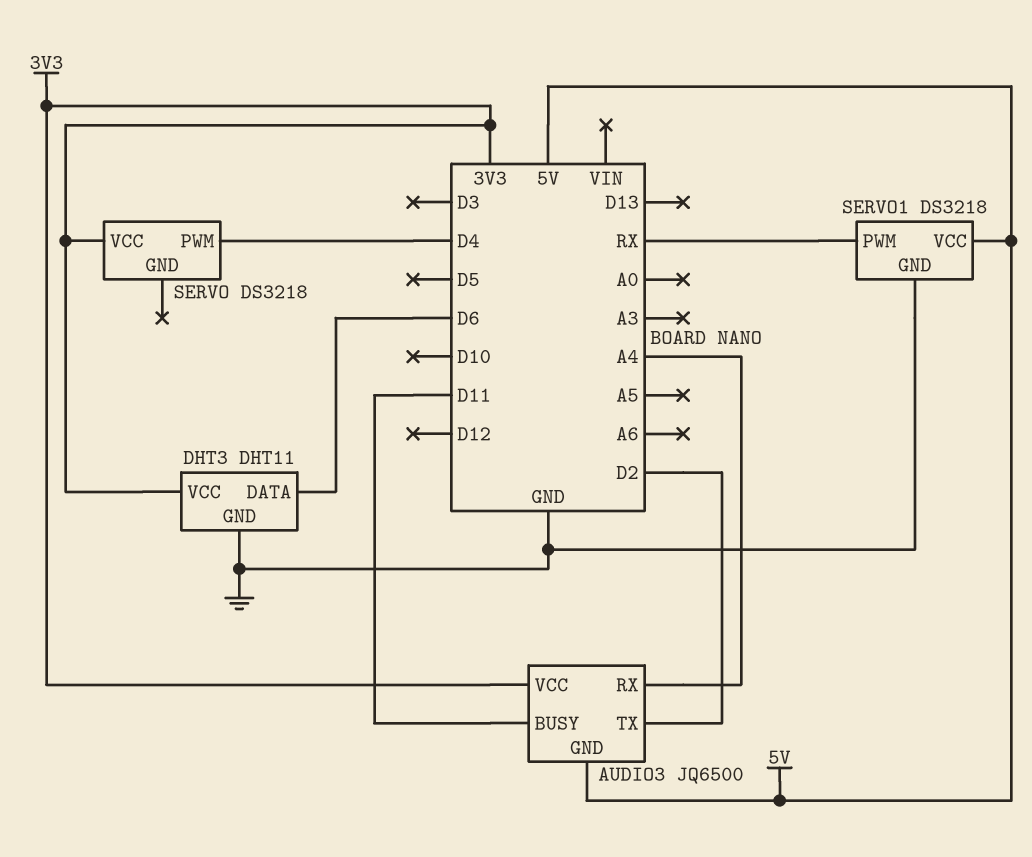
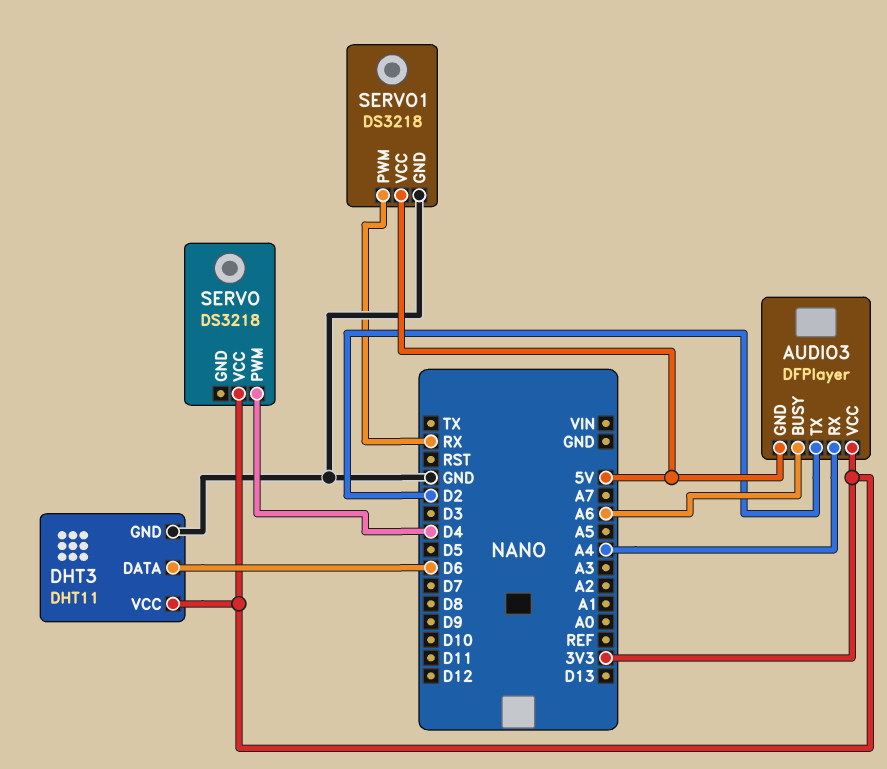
AUDIO3: JQ6500 -> DFPlayer
AUDIO3 pin BUSY: D11 -> A6

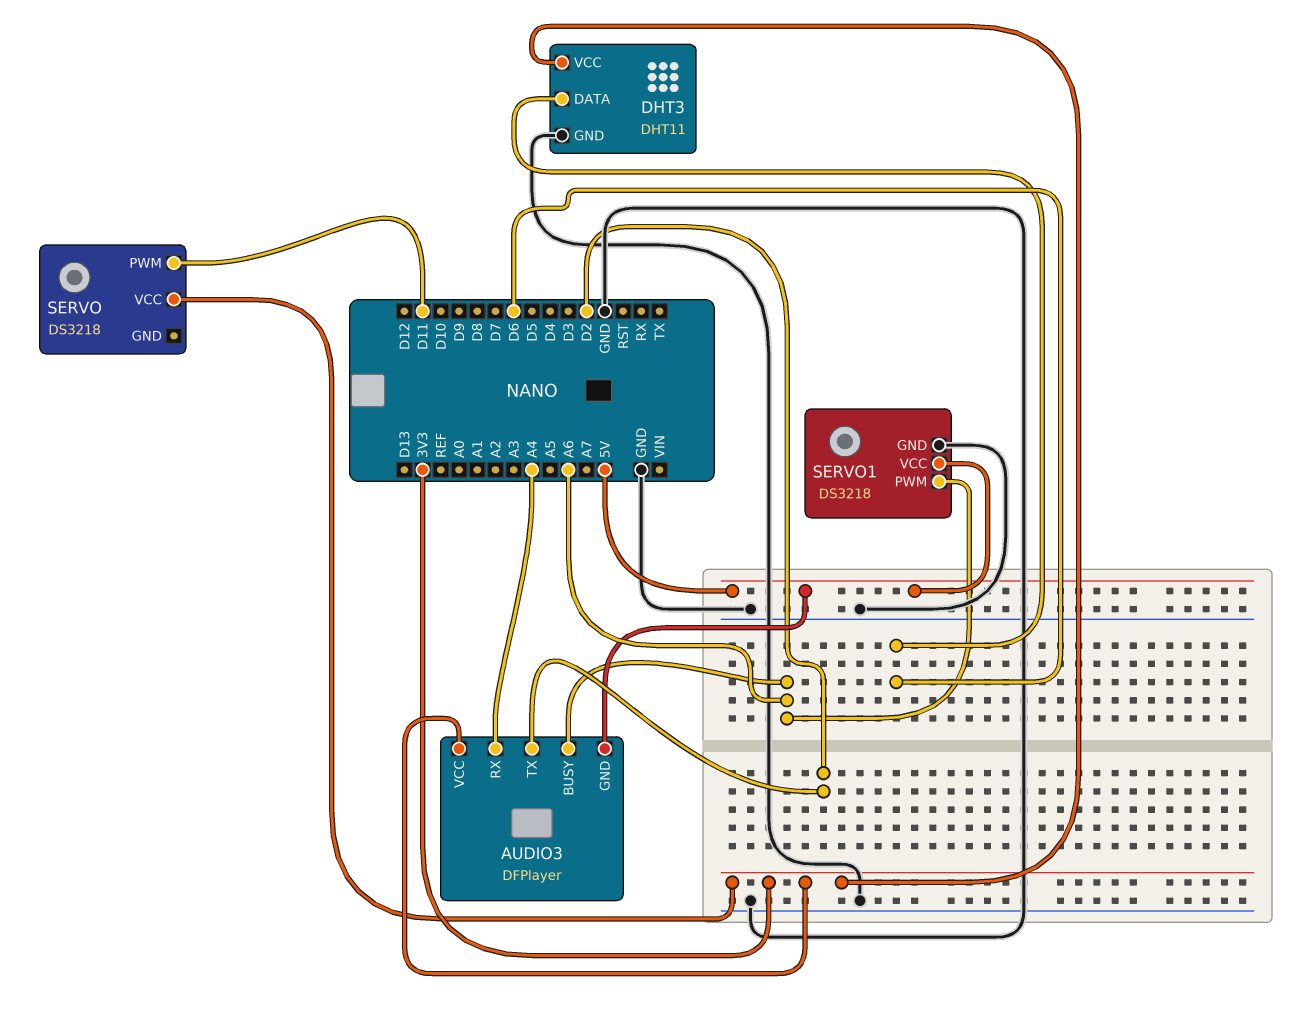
SERVO pin PWM: D4 -> D11
SERVO1 pin PWM: RX -> A6

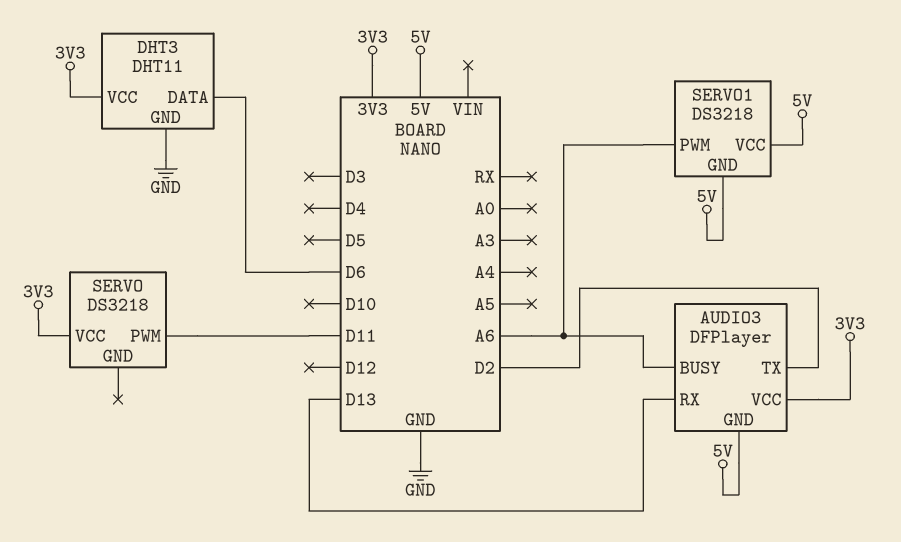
AUDIO3 pin RX: A4 -> D13
SERVO1 pin GND: GND -> 5V

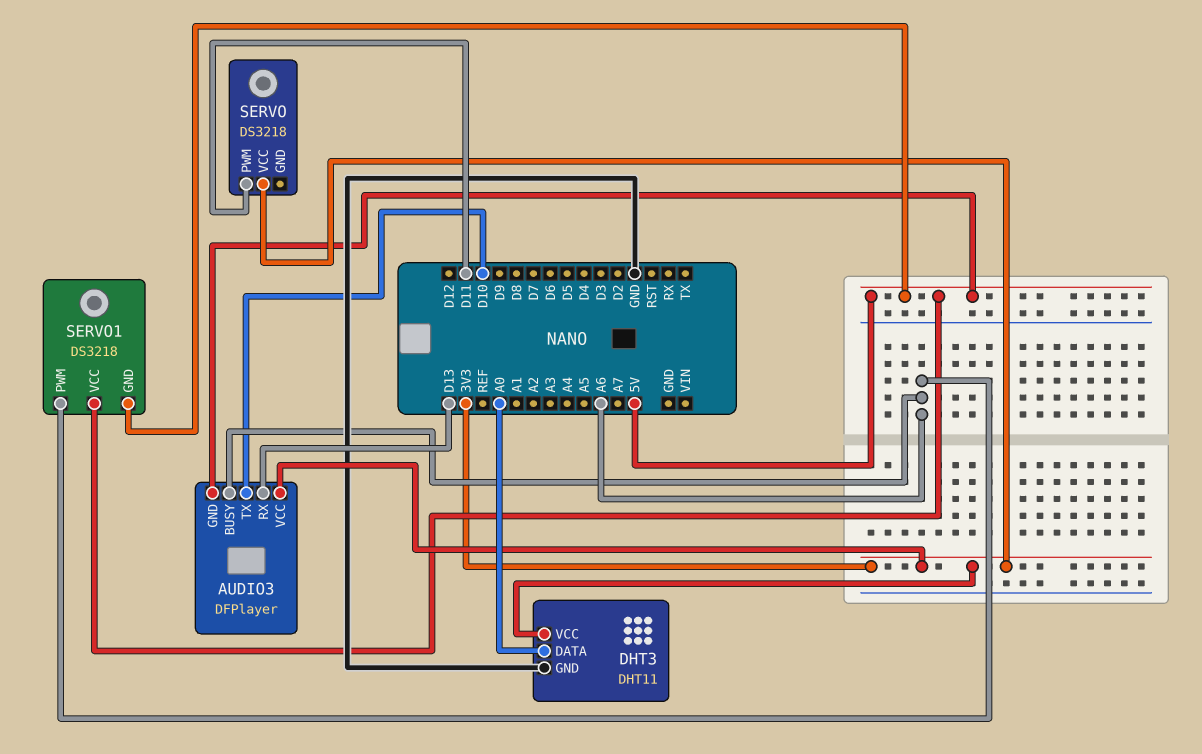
AUDIO3 pin TX: D2 -> D10
DHT3 pin DATA: D6 -> A0

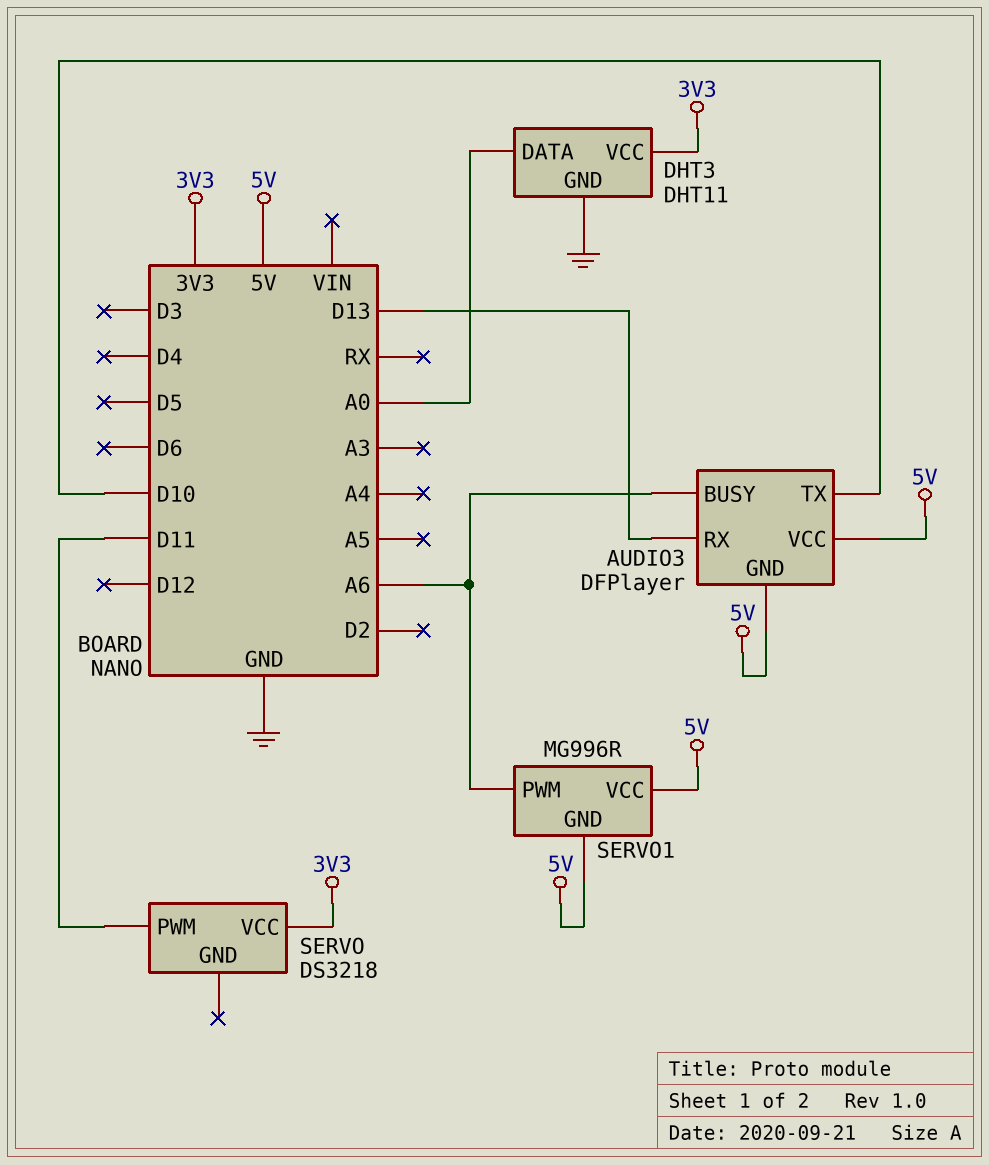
AUDIO3 pin VCC: 3V3 -> 5V
SERVO1: DS3218 -> MG996R

